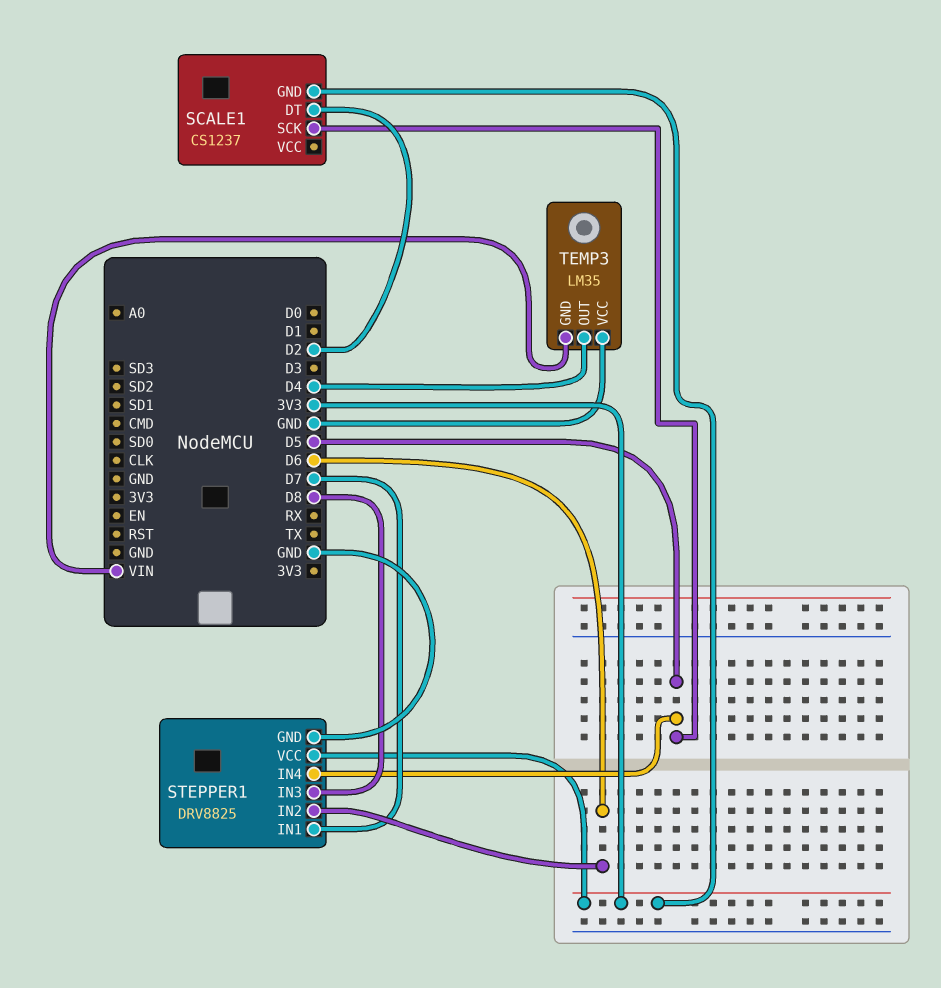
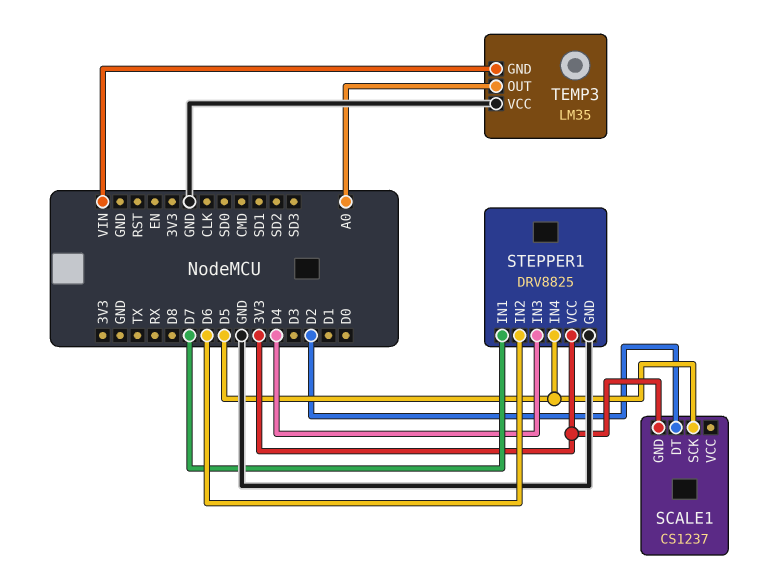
STEPPER1 pin IN3: D8 -> D4
TEMP3 pin OUT: D4 -> A0

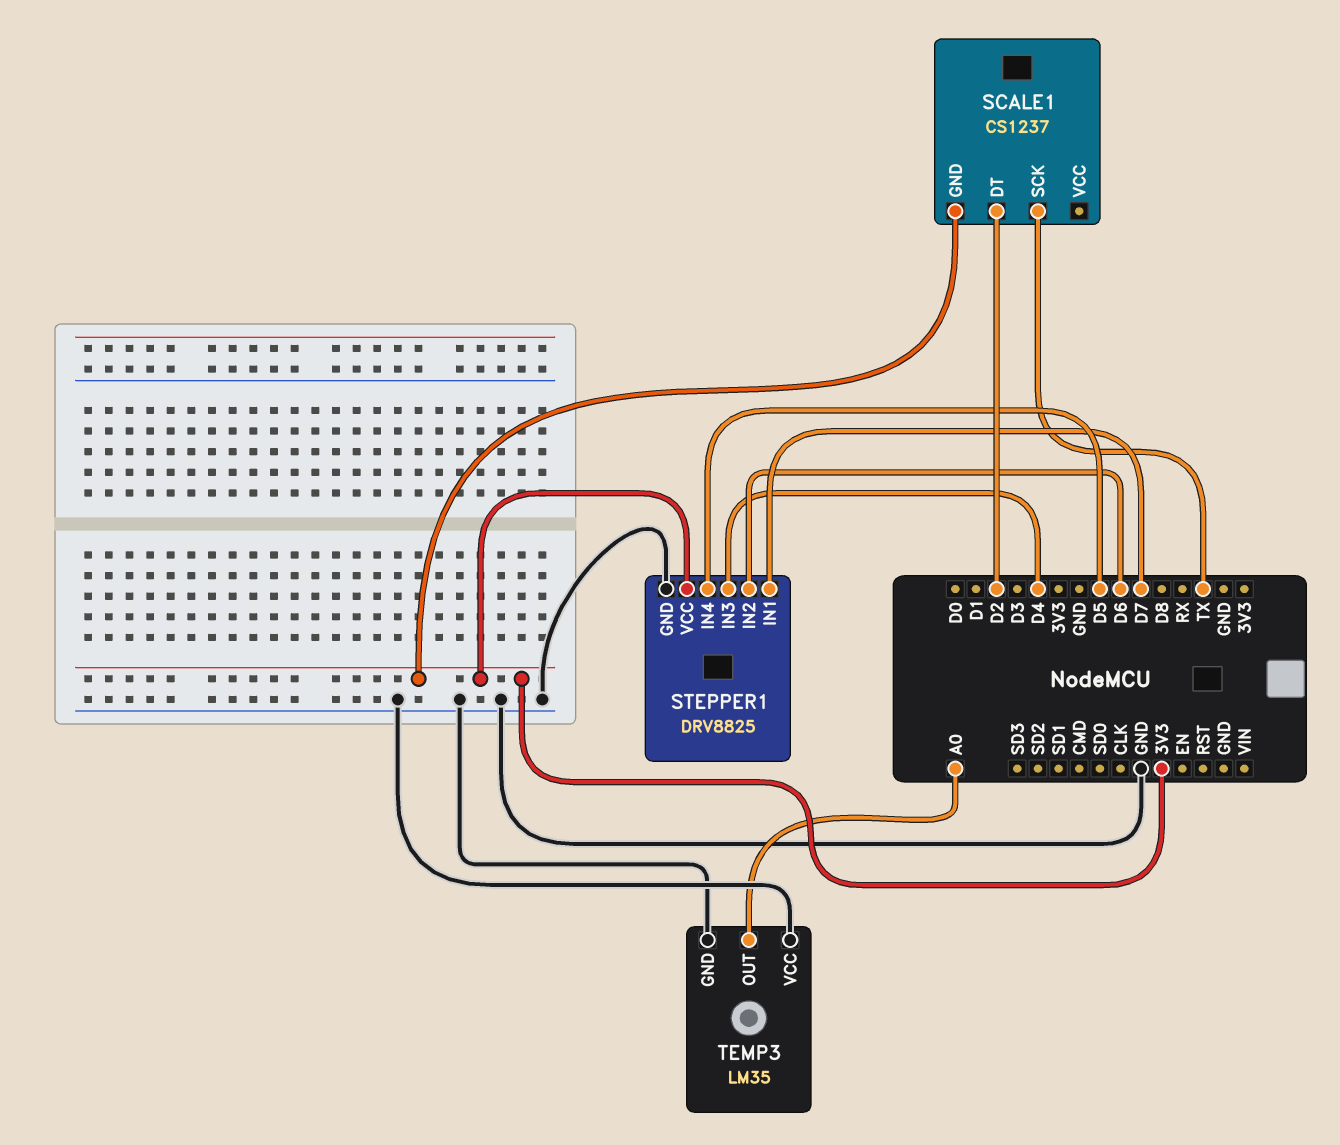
SCALE1 pin SCK: D5 -> TX
TEMP3 pin GND: VIN -> GND

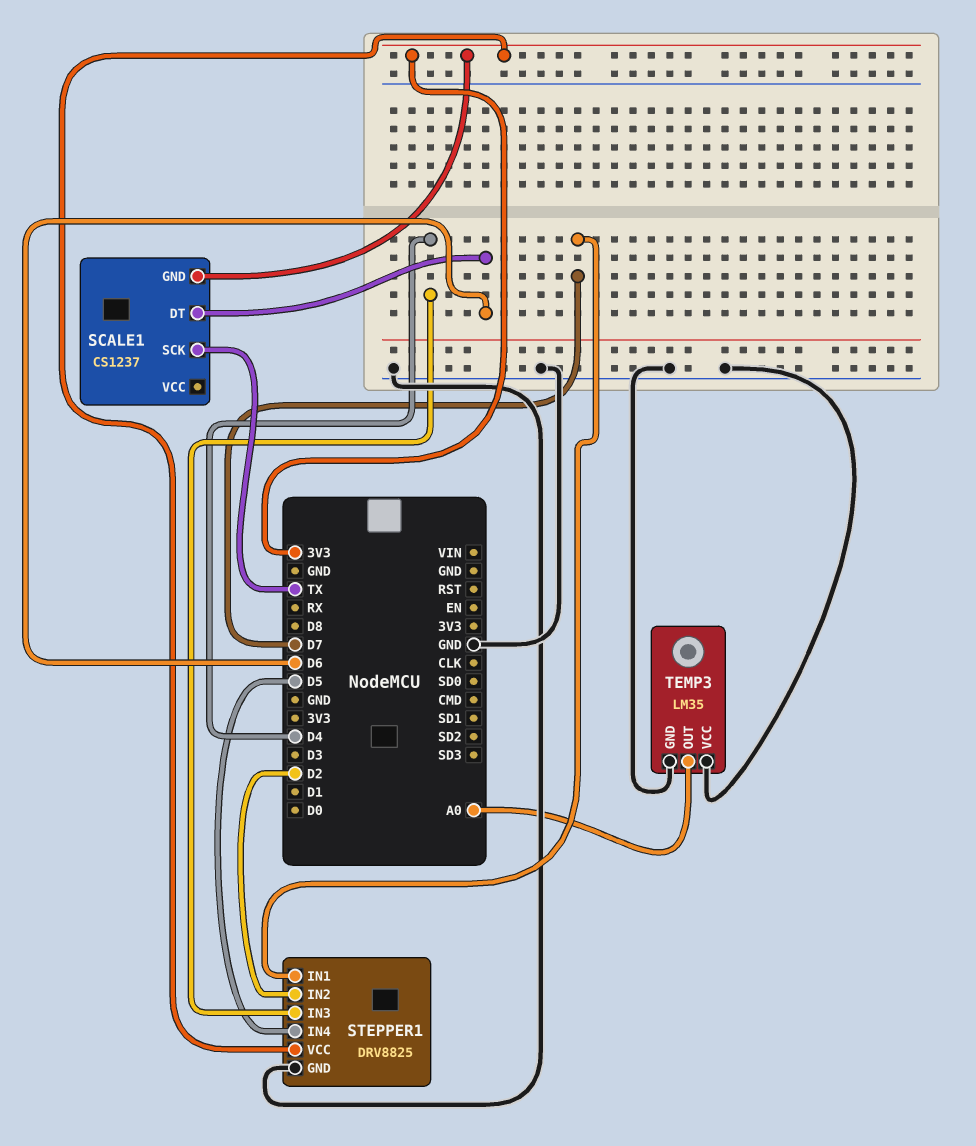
SCALE1 pin DT: D2 -> D6
STEPPER1 pin IN2: D6 -> D2

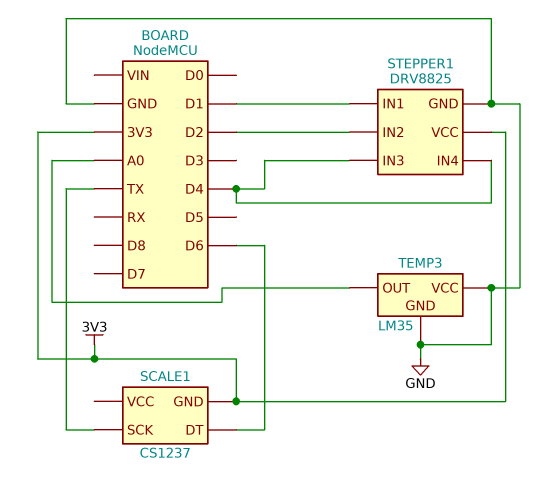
STEPPER1 pin IN1: D7 -> D1
STEPPER1 pin IN4: D5 -> D4

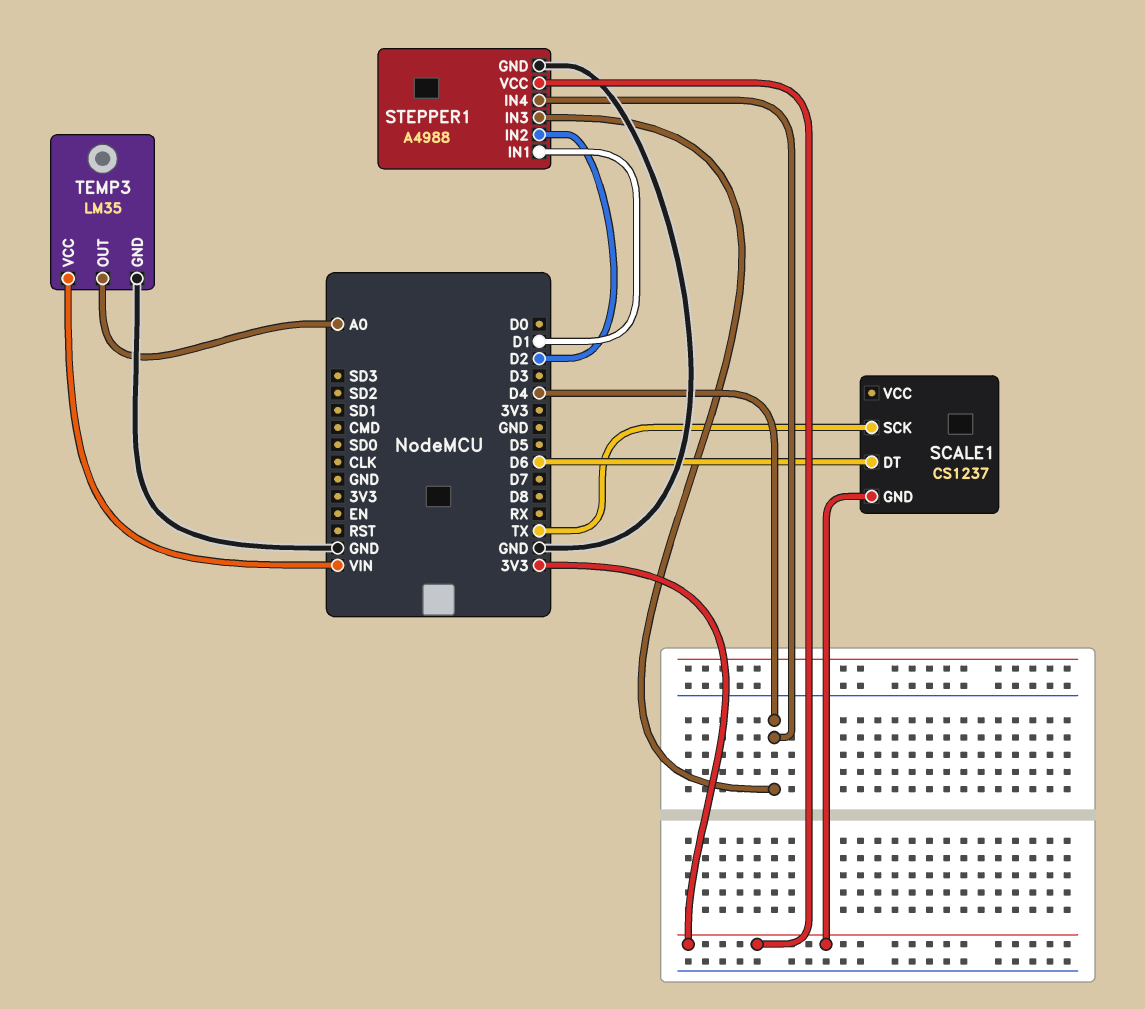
STEPPER1: DRV8825 -> A4988
TEMP3 pin VCC: GND -> VIN

